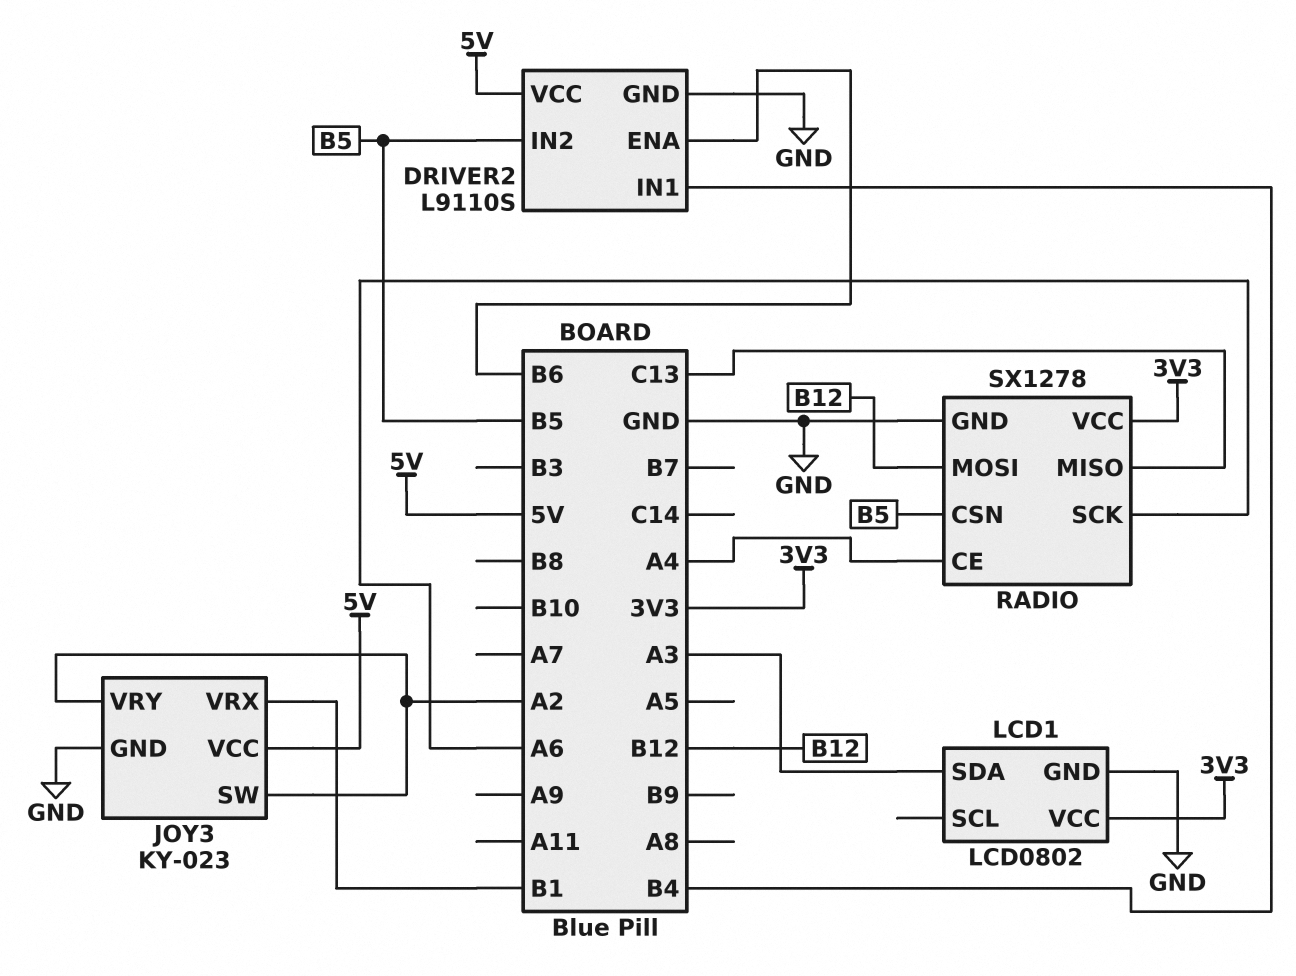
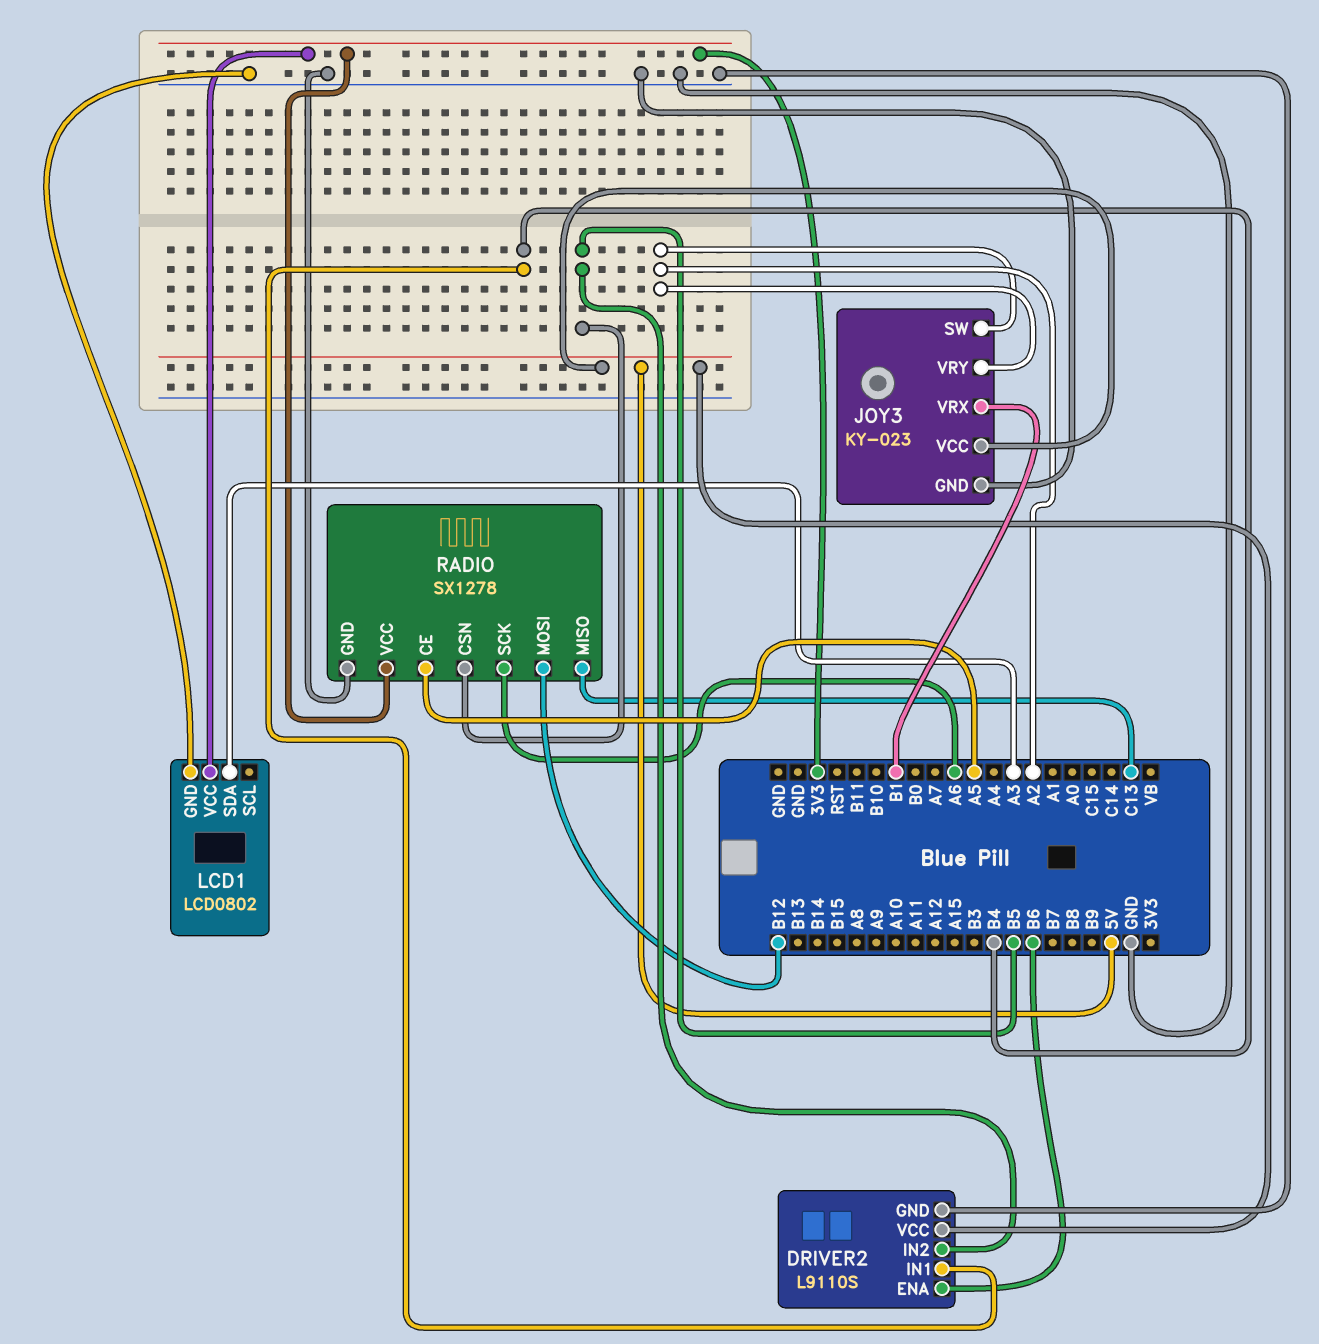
RADIO pin CE: A4 -> A5

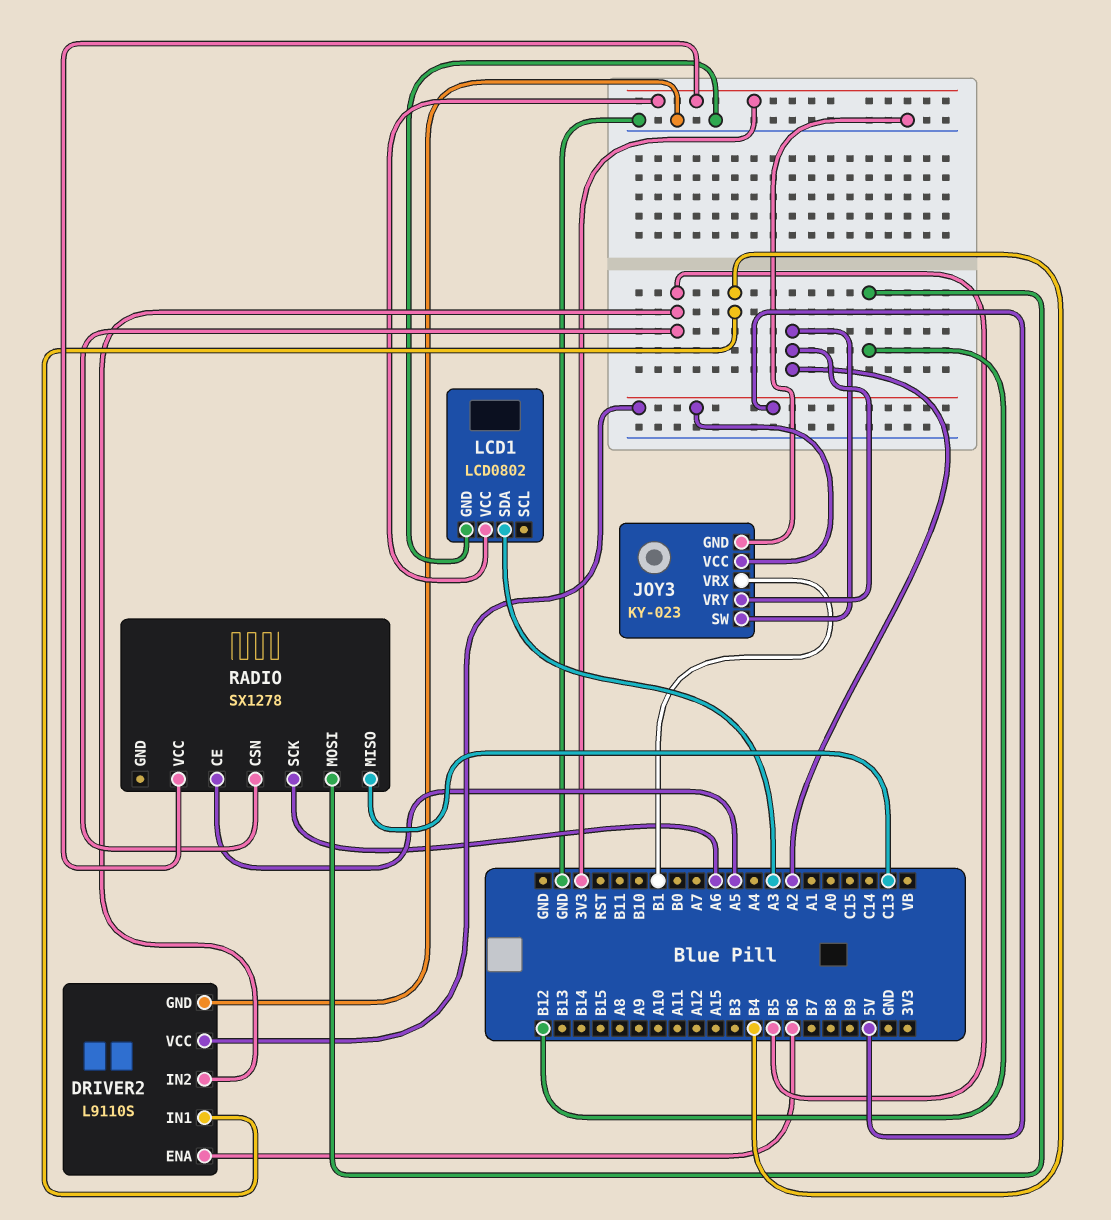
RADIO pin GND: GND -> none

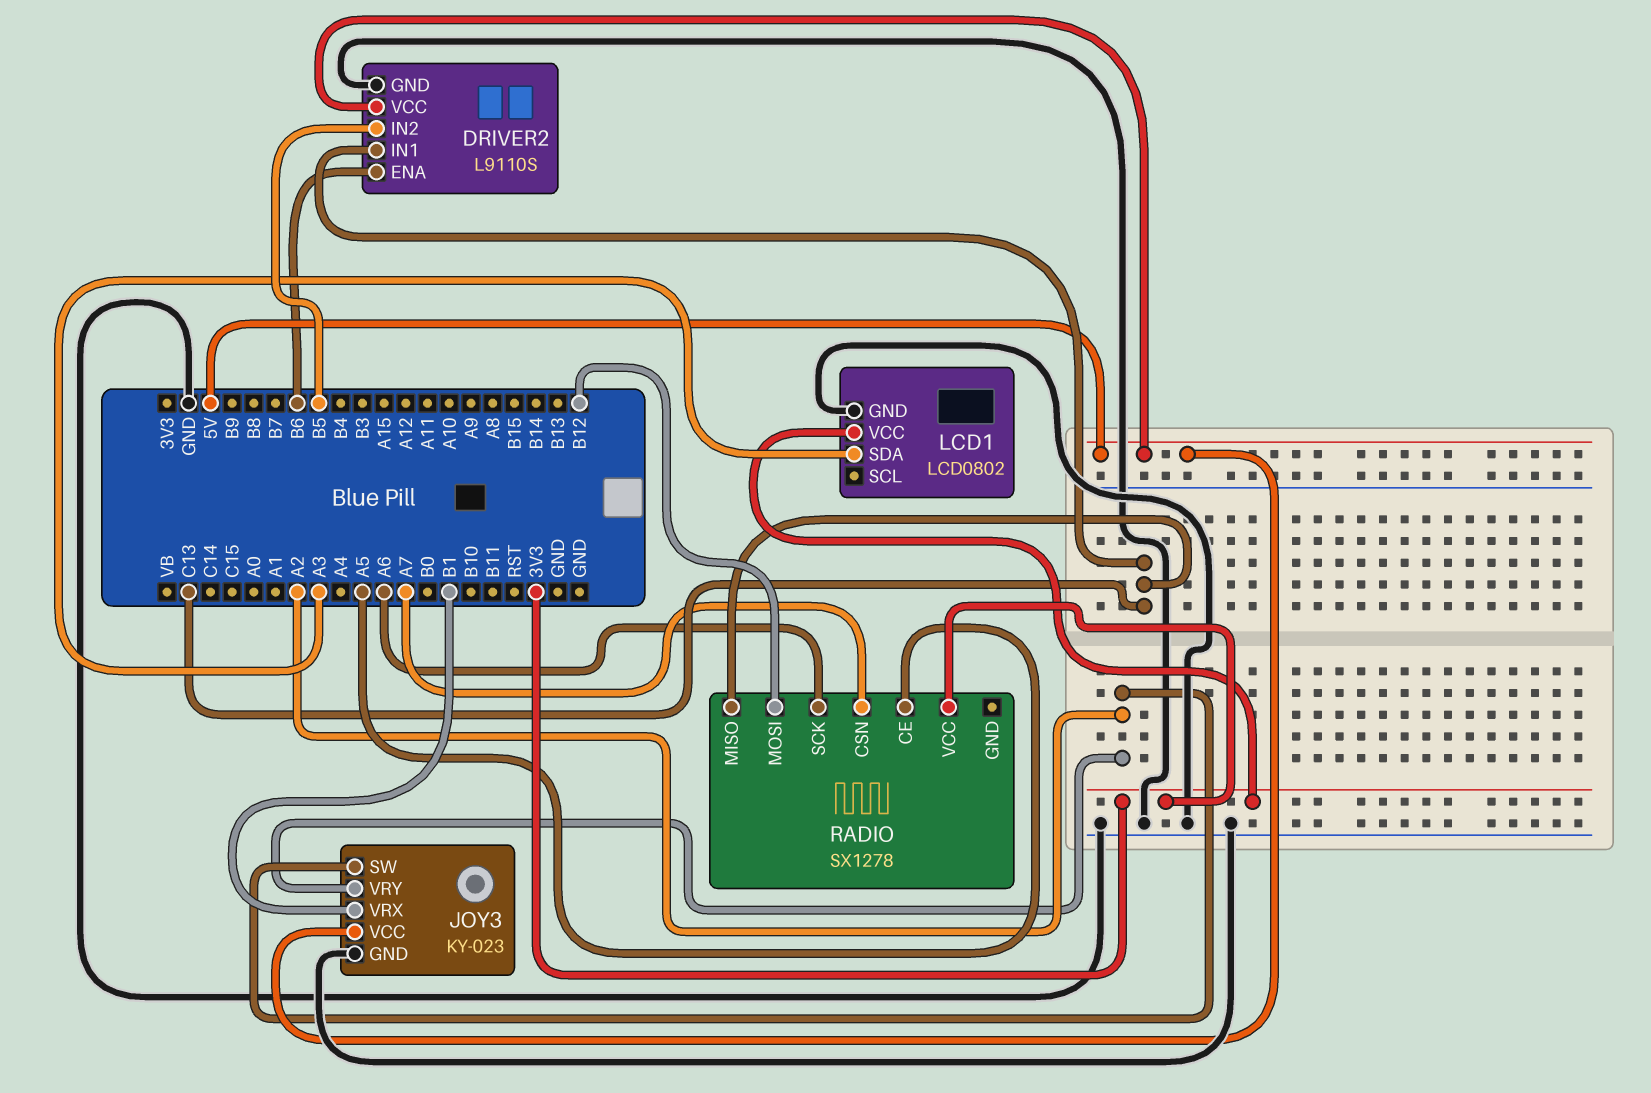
DRIVER2 pin IN1: B4 -> C13
RADIO pin CSN: B5 -> A7

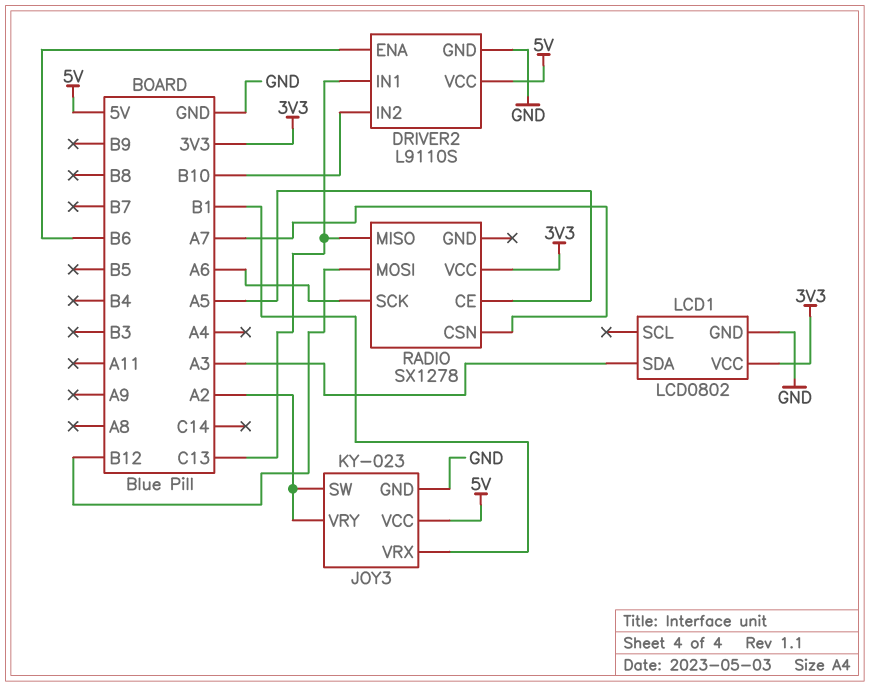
DRIVER2 pin IN2: B5 -> B10

